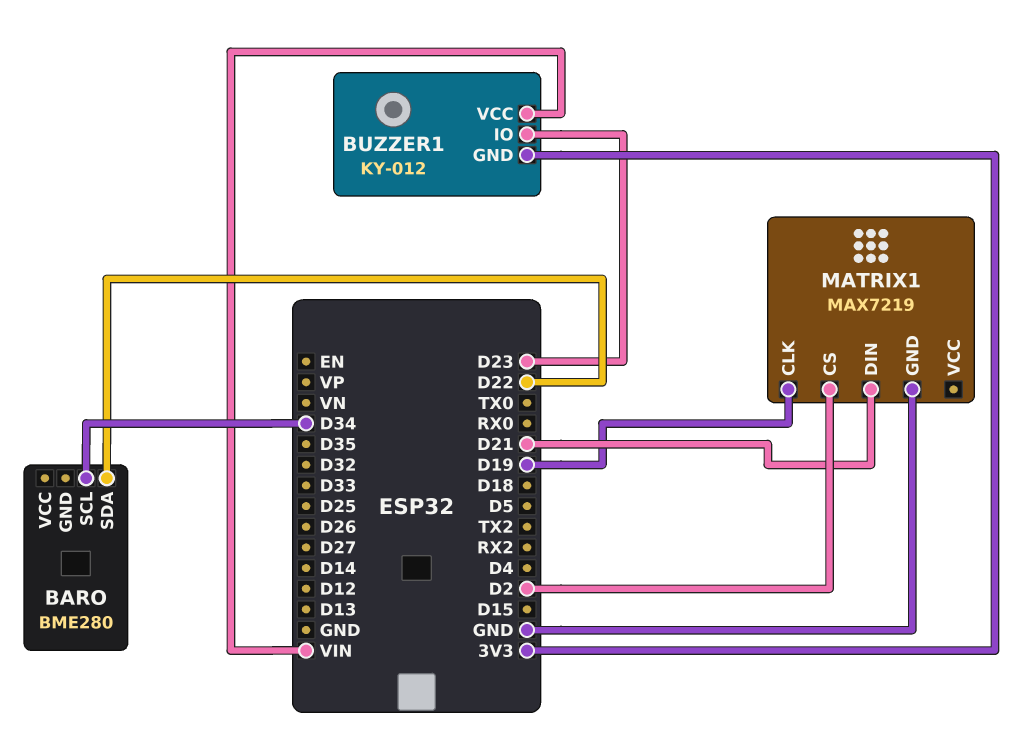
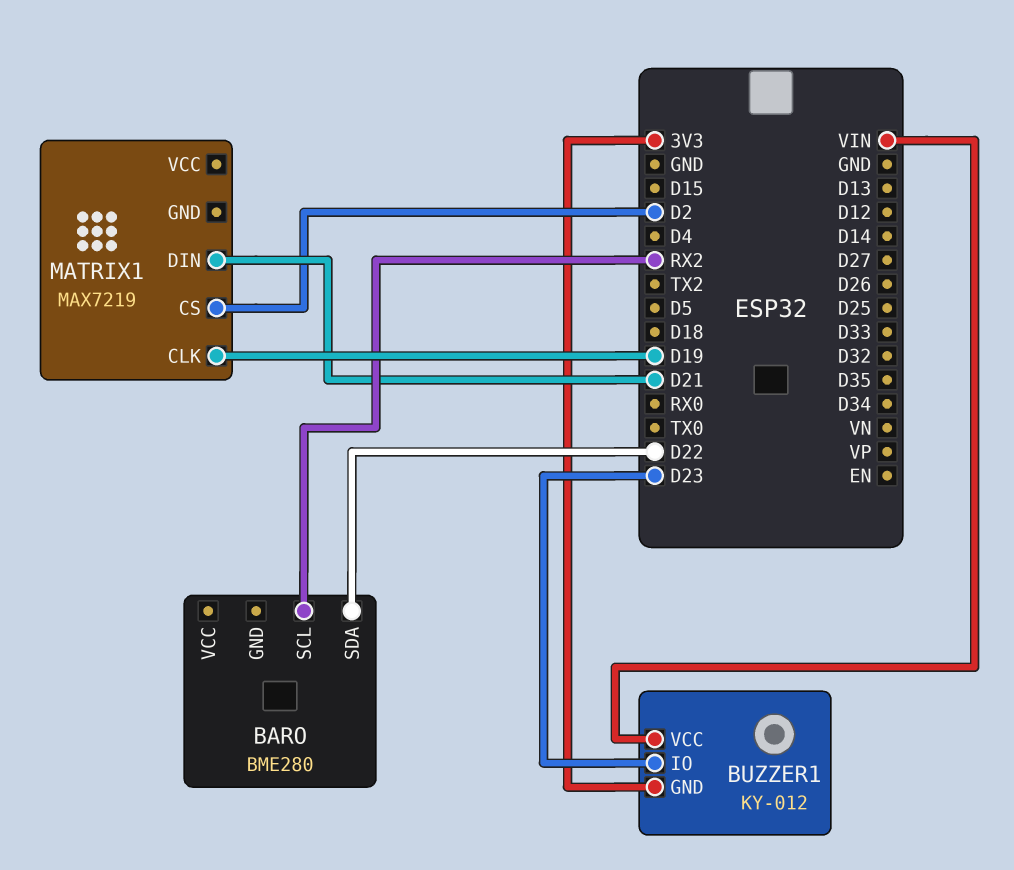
BARO pin SCL: D34 -> RX2
MATRIX1 pin GND: GND -> none

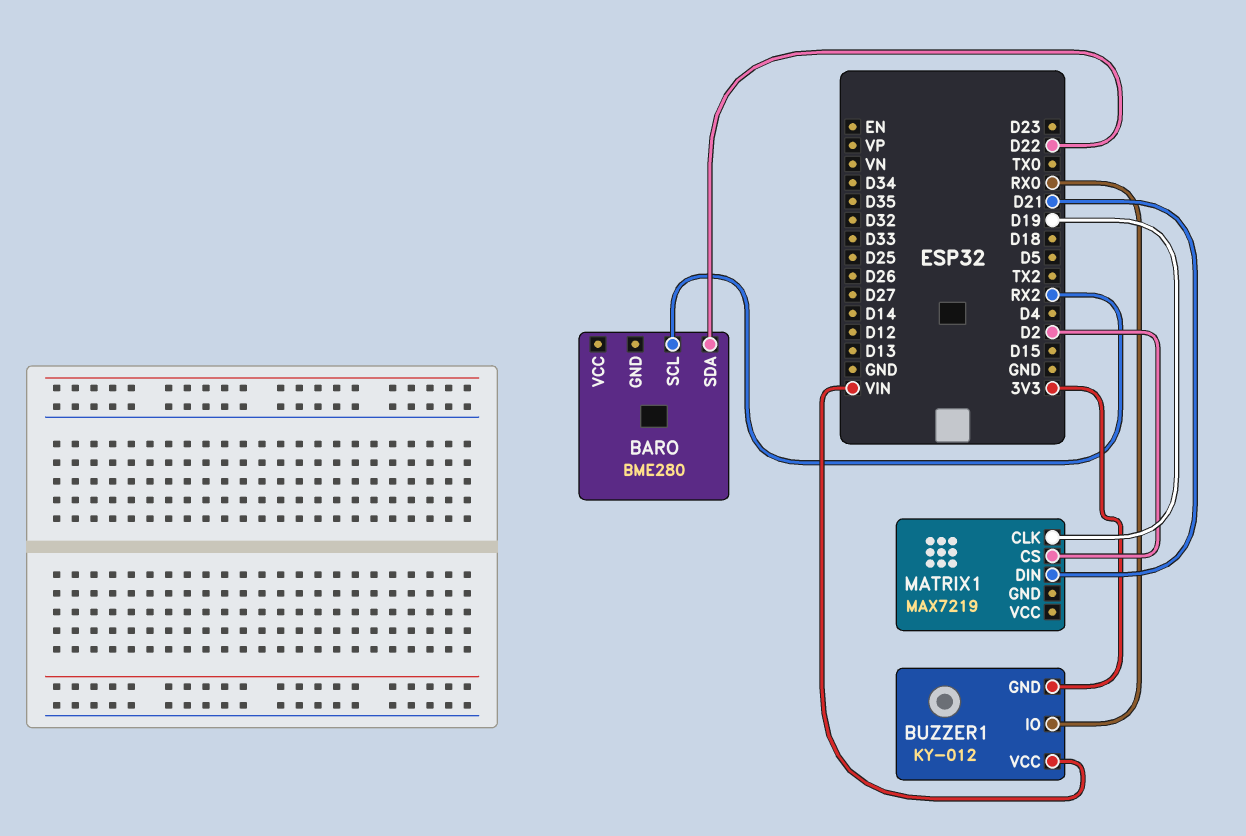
BUZZER1 pin IO: D23 -> RX0

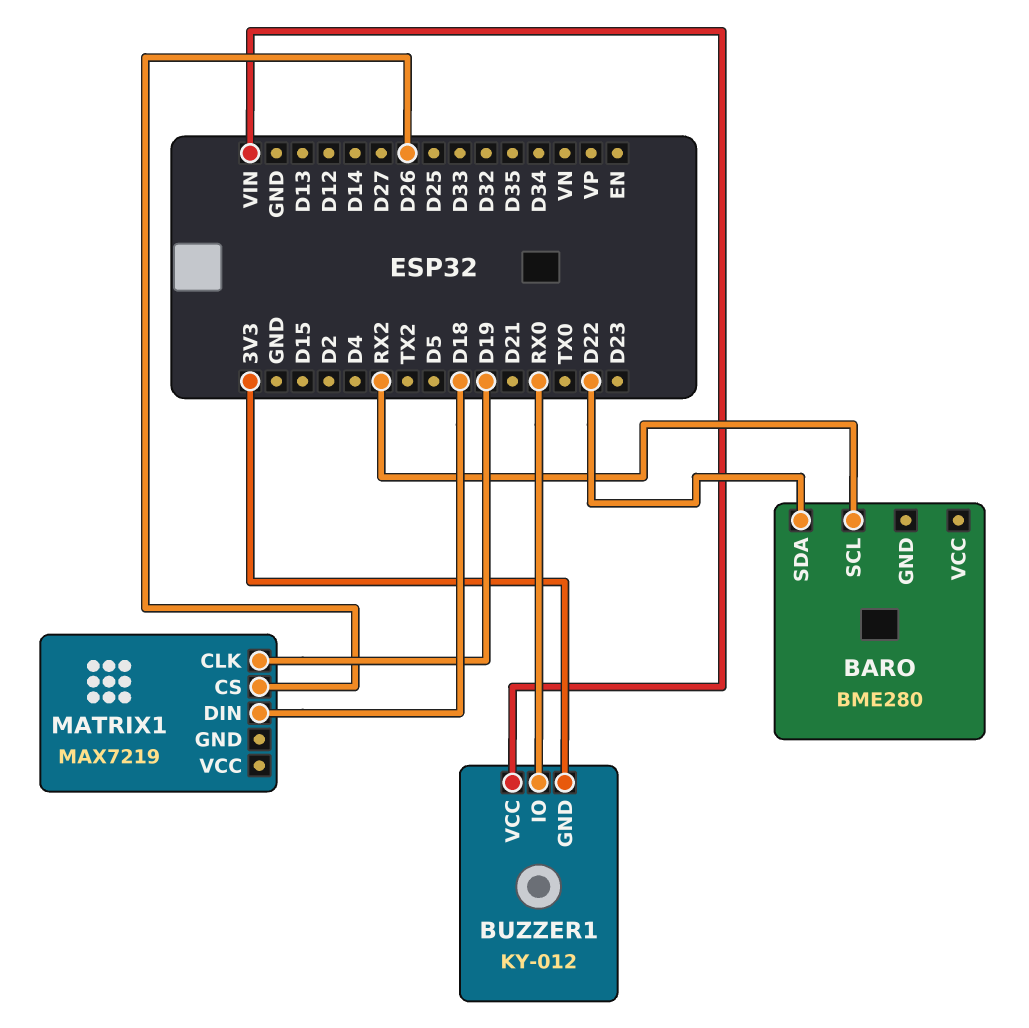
MATRIX1 pin CS: D2 -> D26
MATRIX1 pin DIN: D21 -> D18

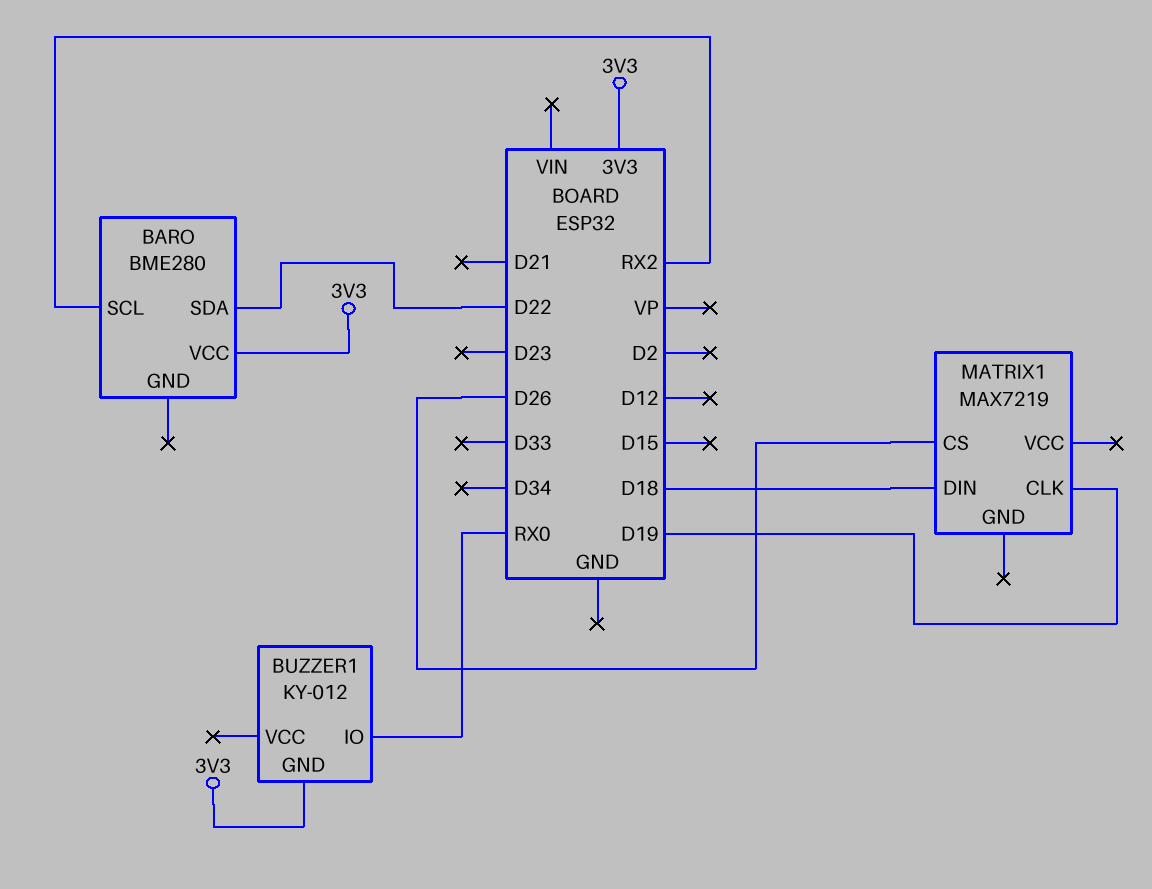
BARO pin VCC: none -> 3V3
BUZZER1 pin VCC: VIN -> none

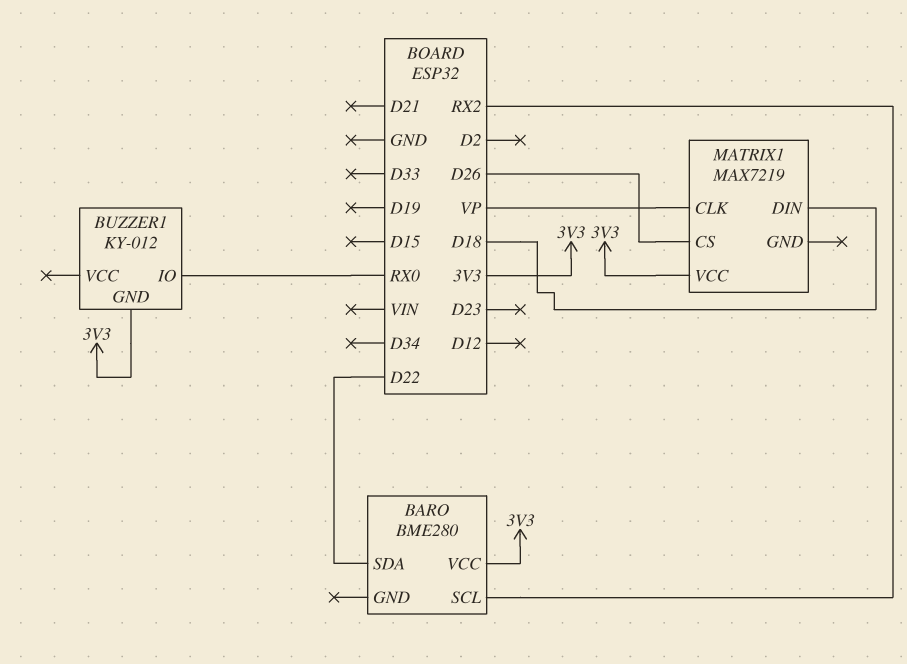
MATRIX1 pin CLK: D19 -> VP
MATRIX1 pin VCC: none -> 3V3

